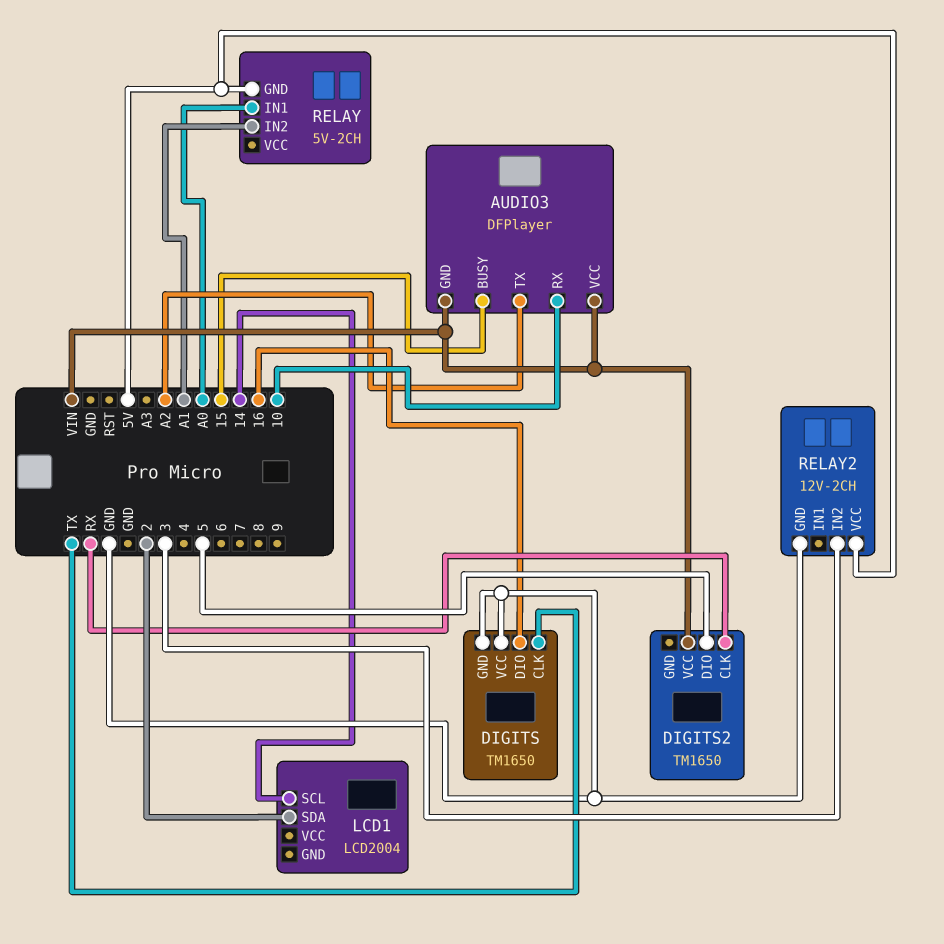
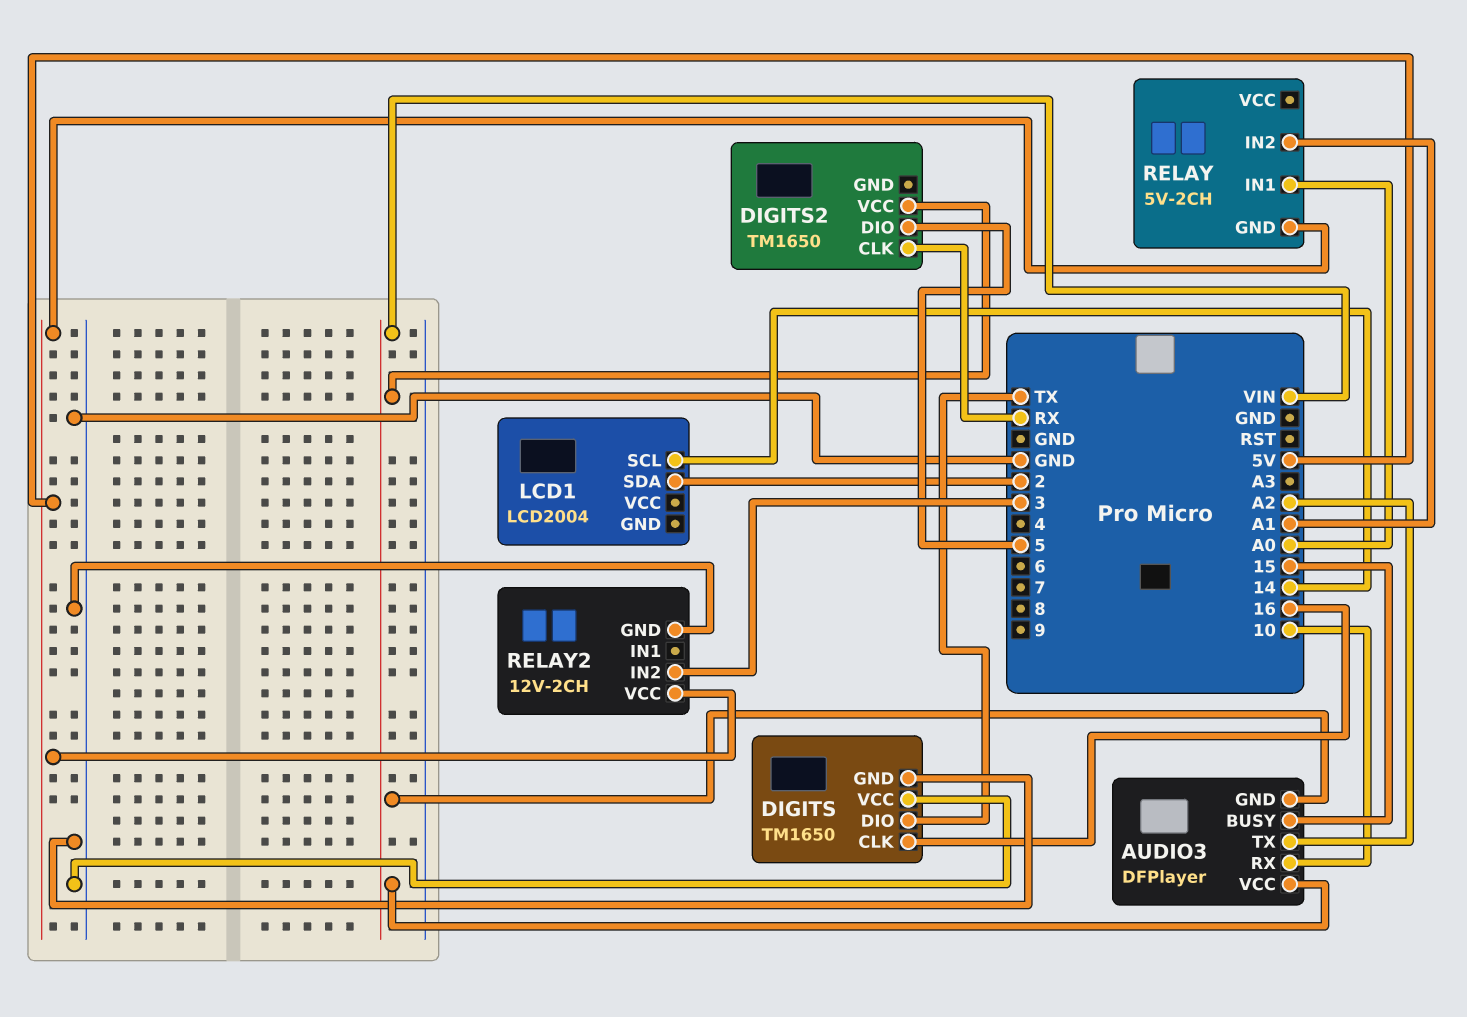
DIGITS pin CLK: TX -> 16
DIGITS pin DIO: 16 -> TX

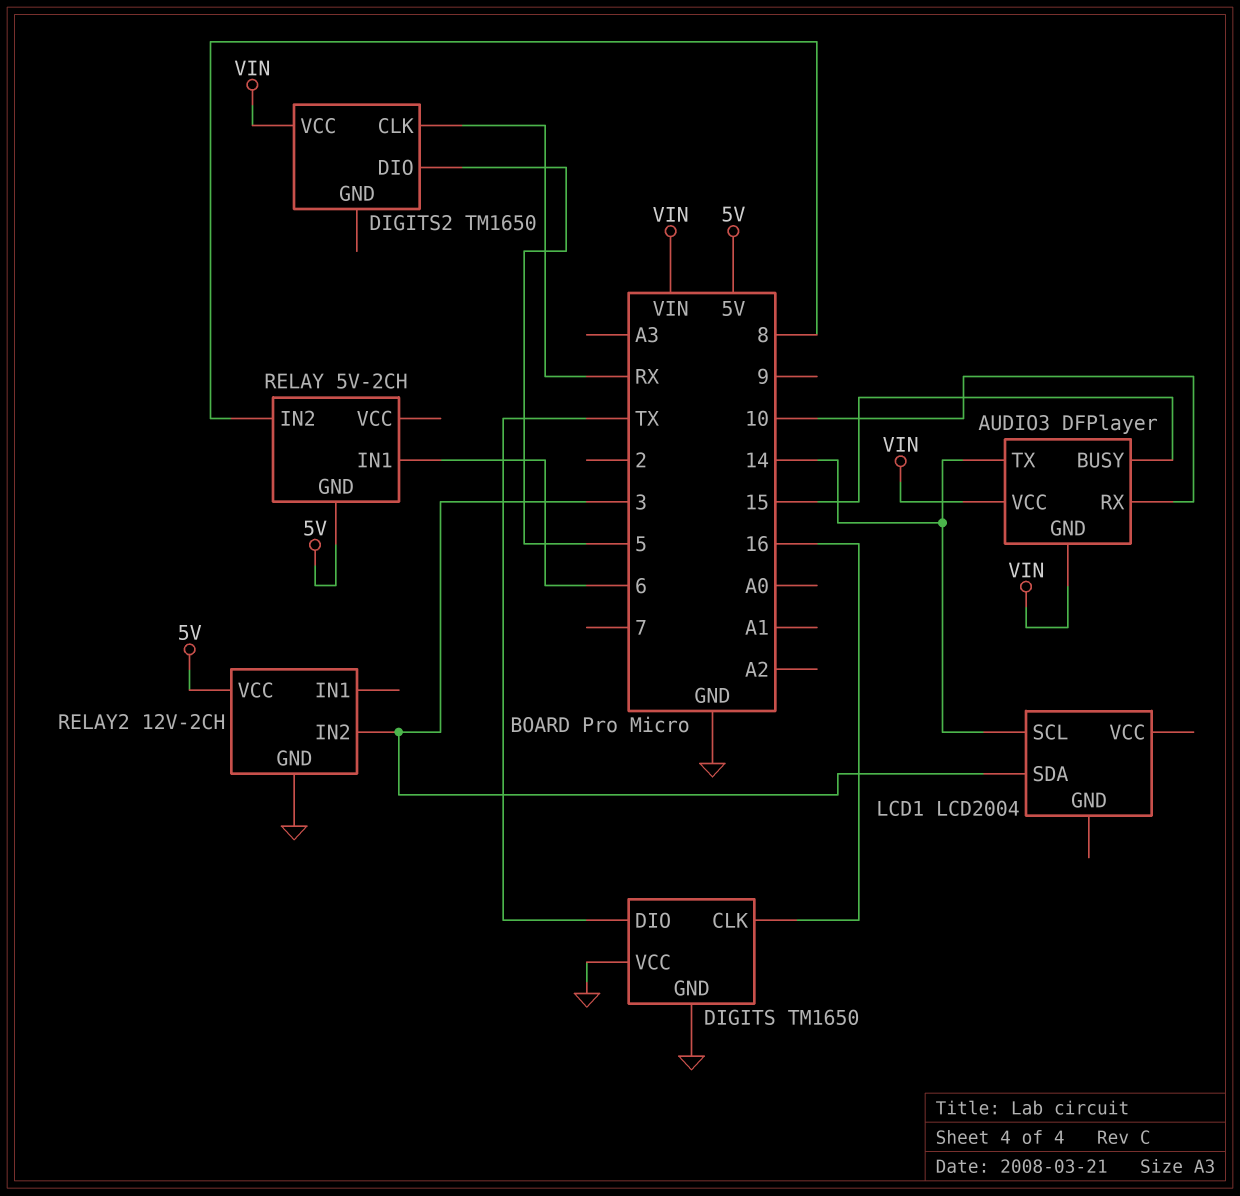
AUDIO3 pin TX: A2 -> 14
LCD1 pin SDA: 2 -> 3
RELAY pin IN1: A0 -> 6
RELAY pin IN2: A1 -> 8

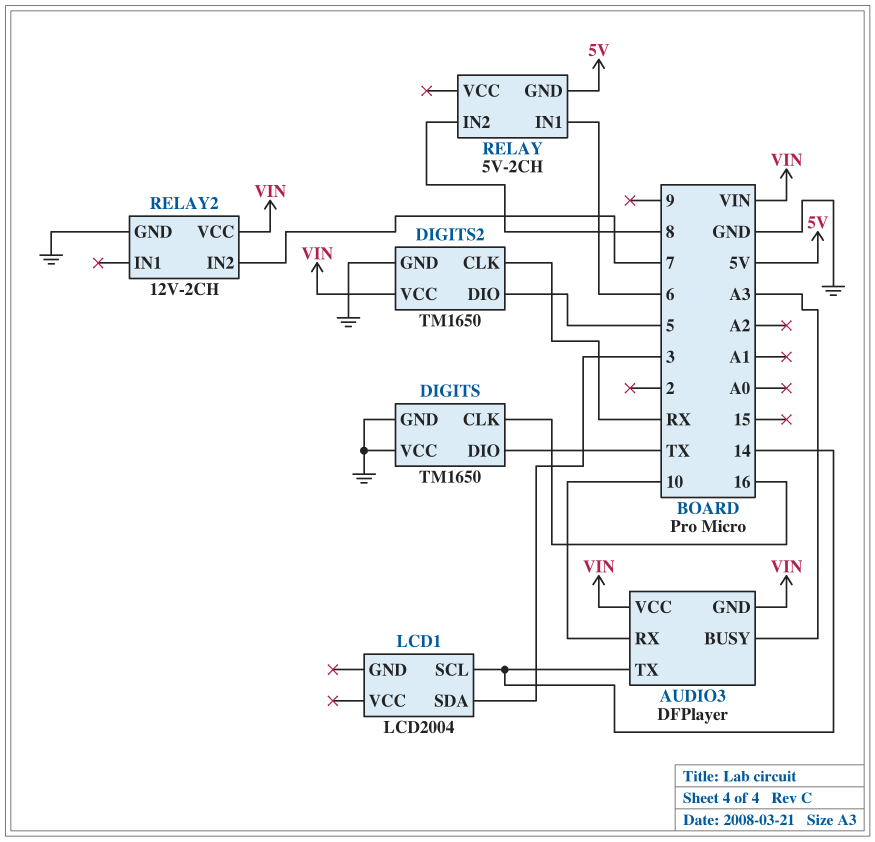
AUDIO3 pin BUSY: 15 -> A3
DIGITS2 pin GND: none -> GND
RELAY2 pin IN2: 3 -> 7
RELAY2 pin VCC: 5V -> VIN

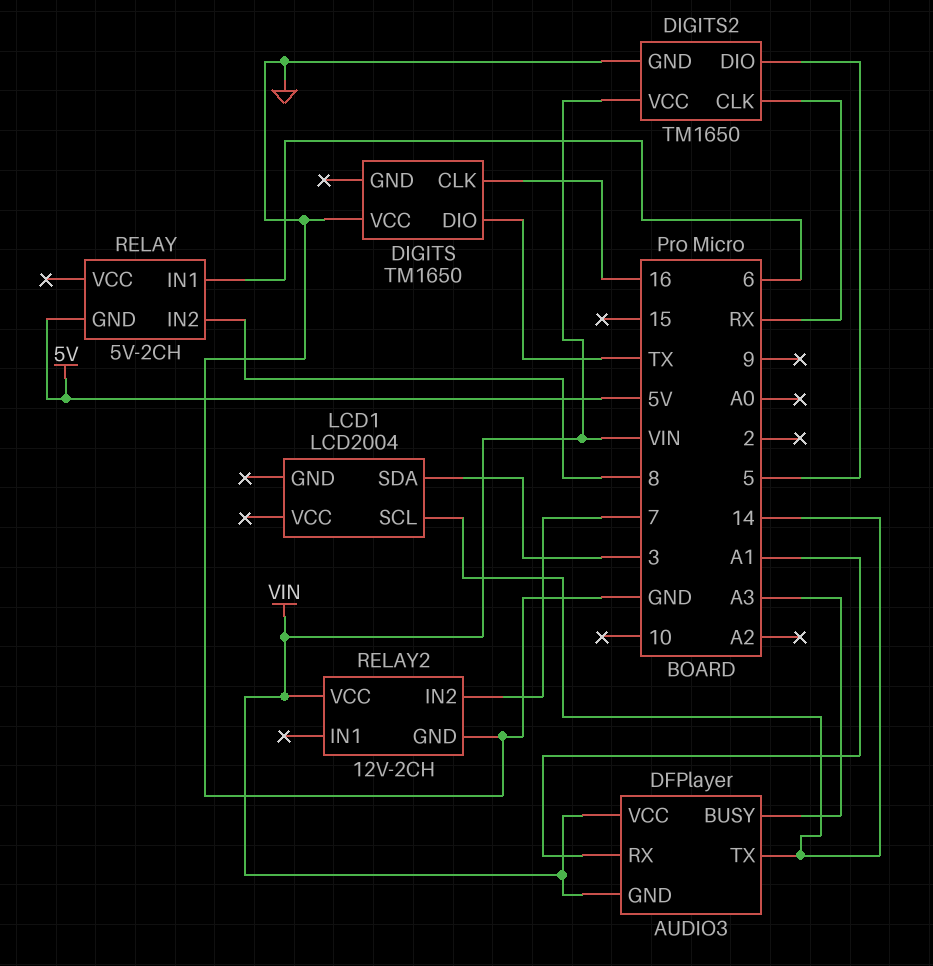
AUDIO3 pin RX: 10 -> A1
DIGITS pin GND: GND -> none

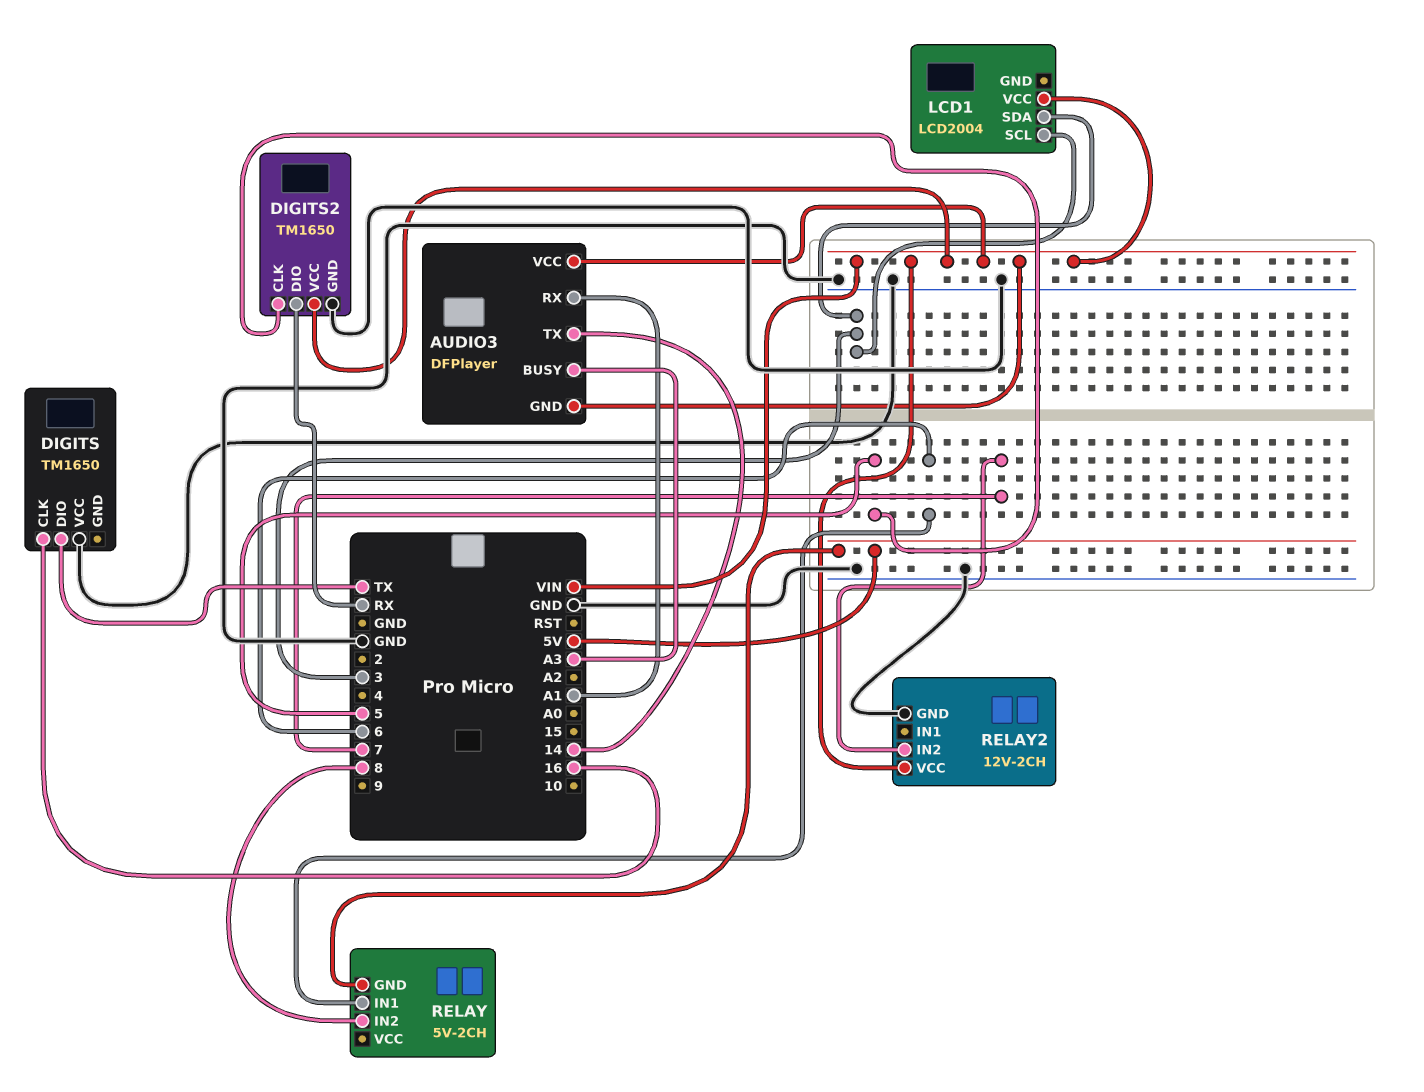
DIGITS2 pin CLK: RX -> 5
DIGITS2 pin DIO: 5 -> RX
LCD1 pin SCL: 14 -> 3
LCD1 pin VCC: none -> VIN

